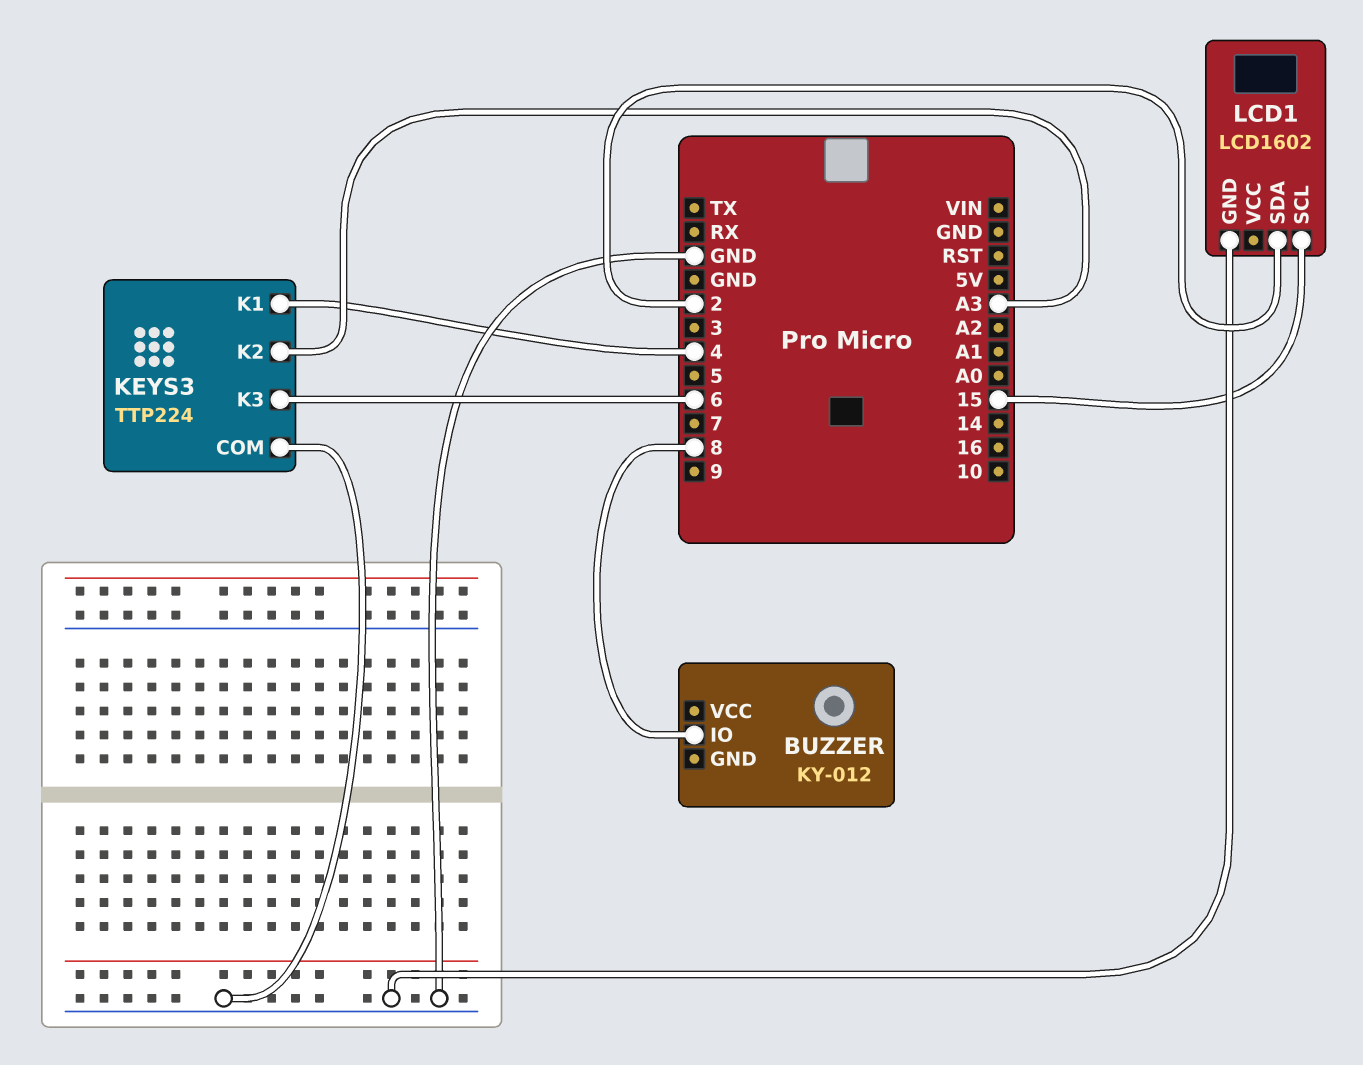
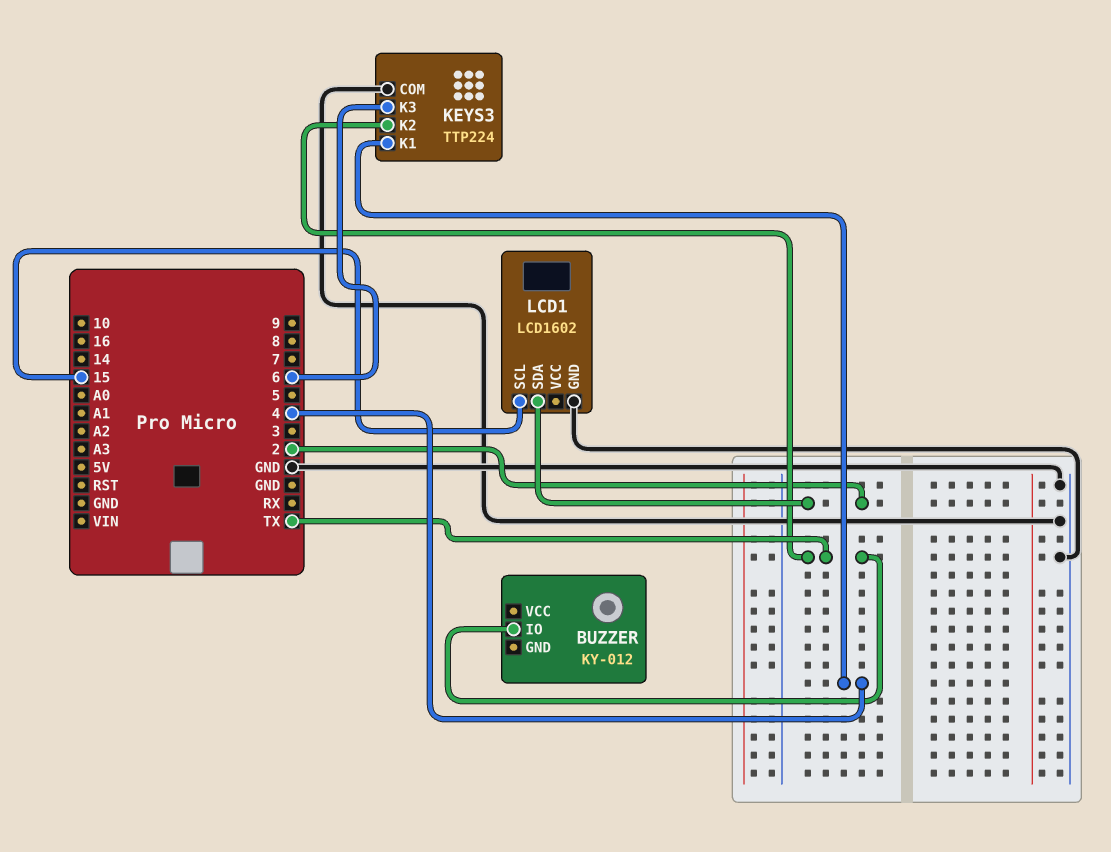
BUZZER pin IO: 8 -> TX
KEYS3 pin K2: A3 -> TX

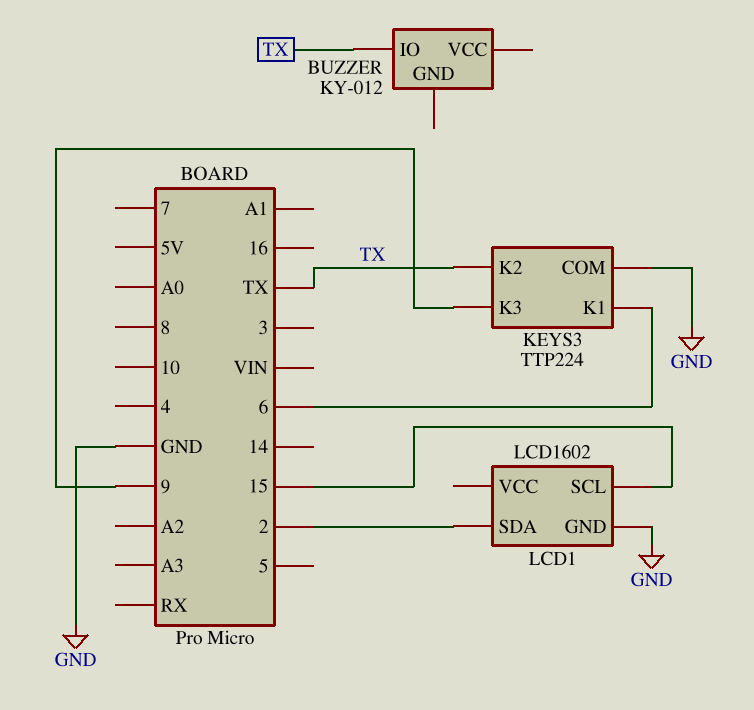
KEYS3 pin K1: 4 -> 6
KEYS3 pin K3: 6 -> 9

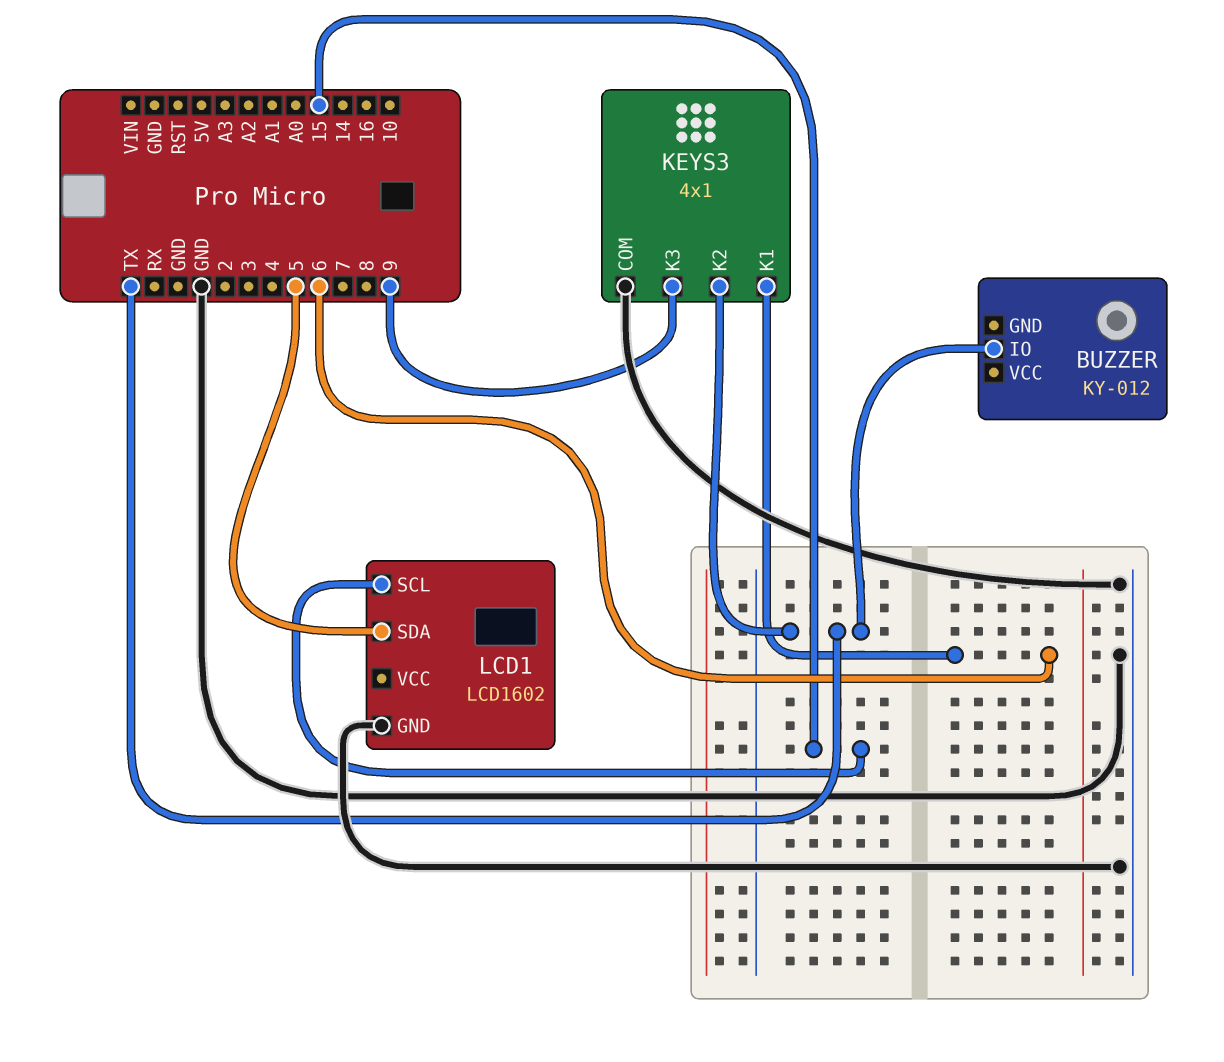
KEYS3: TTP224 -> 4x1
LCD1 pin SDA: 2 -> 5

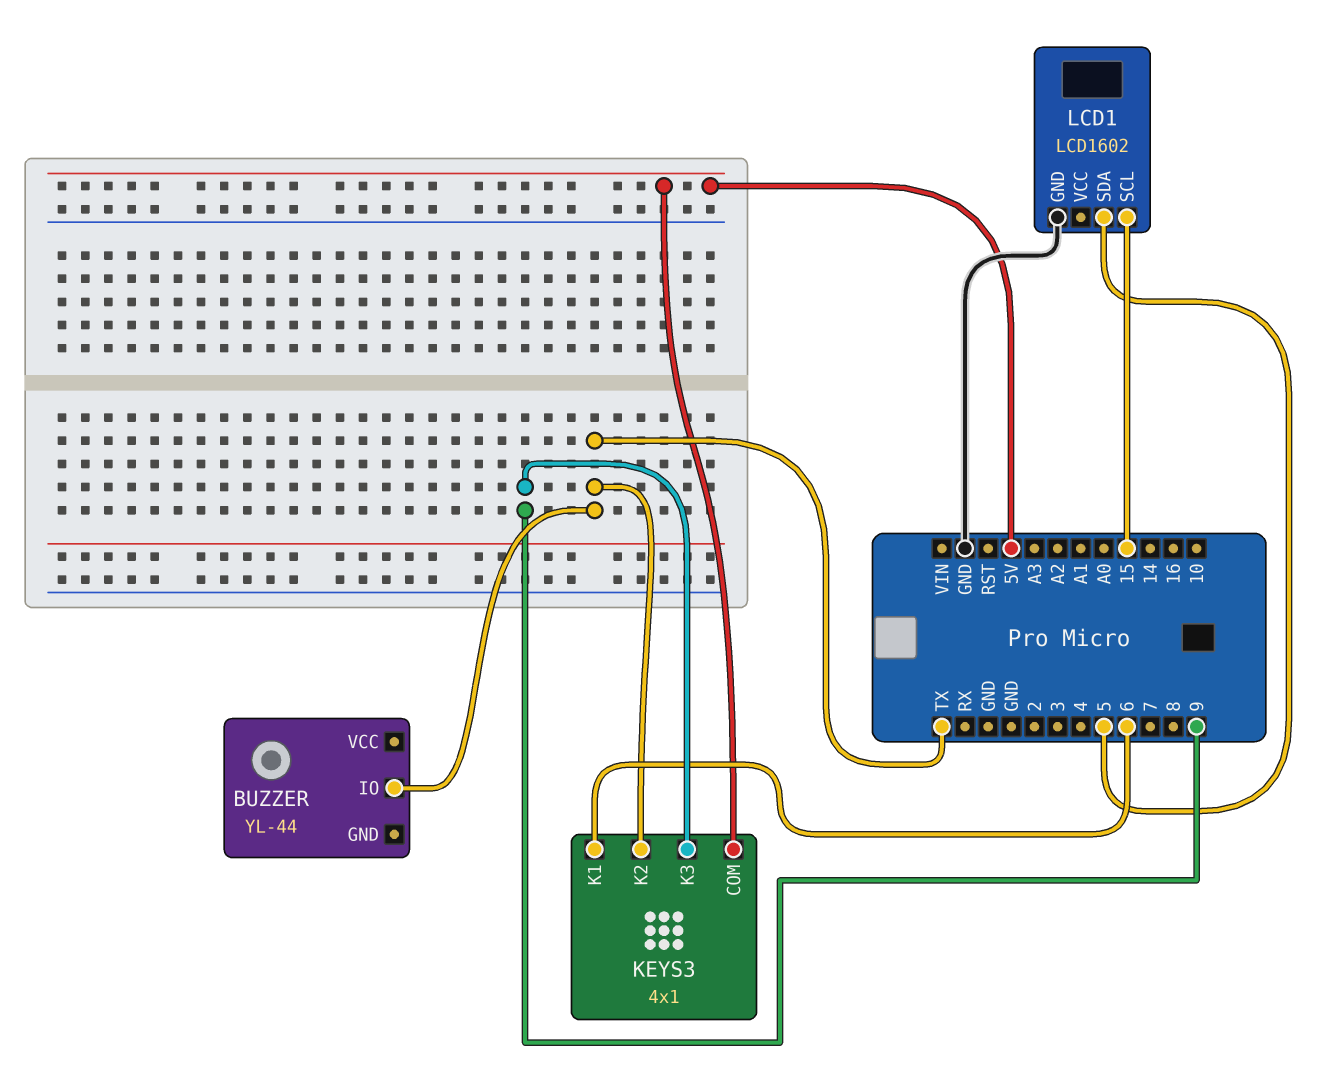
BUZZER: KY-012 -> YL-44
KEYS3 pin COM: GND -> 5V

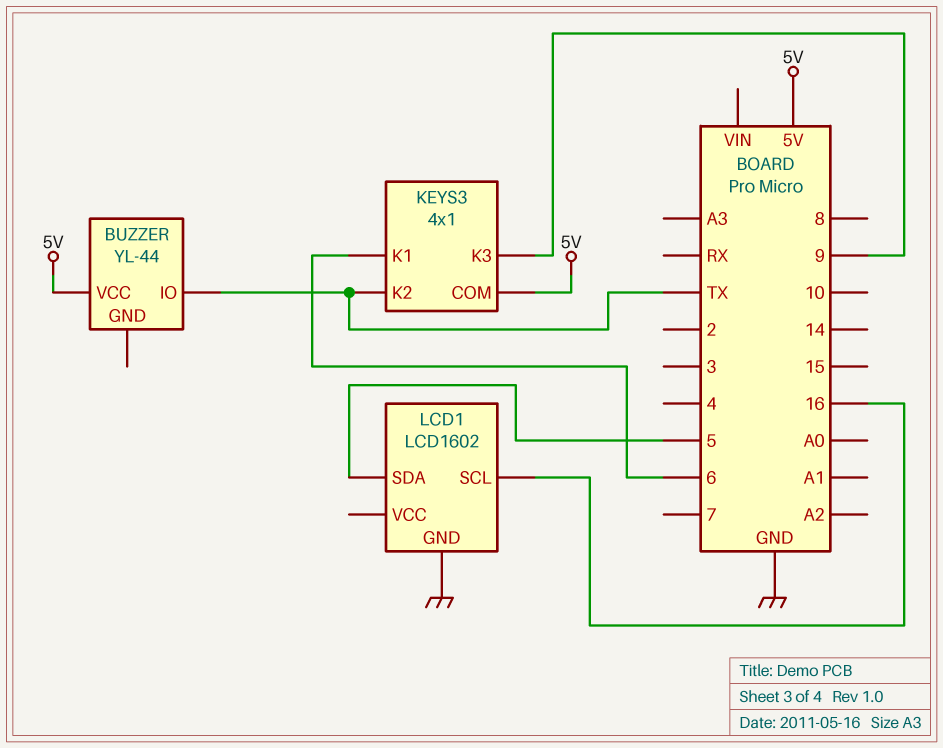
BUZZER pin VCC: none -> 5V
LCD1 pin SCL: 15 -> 16

